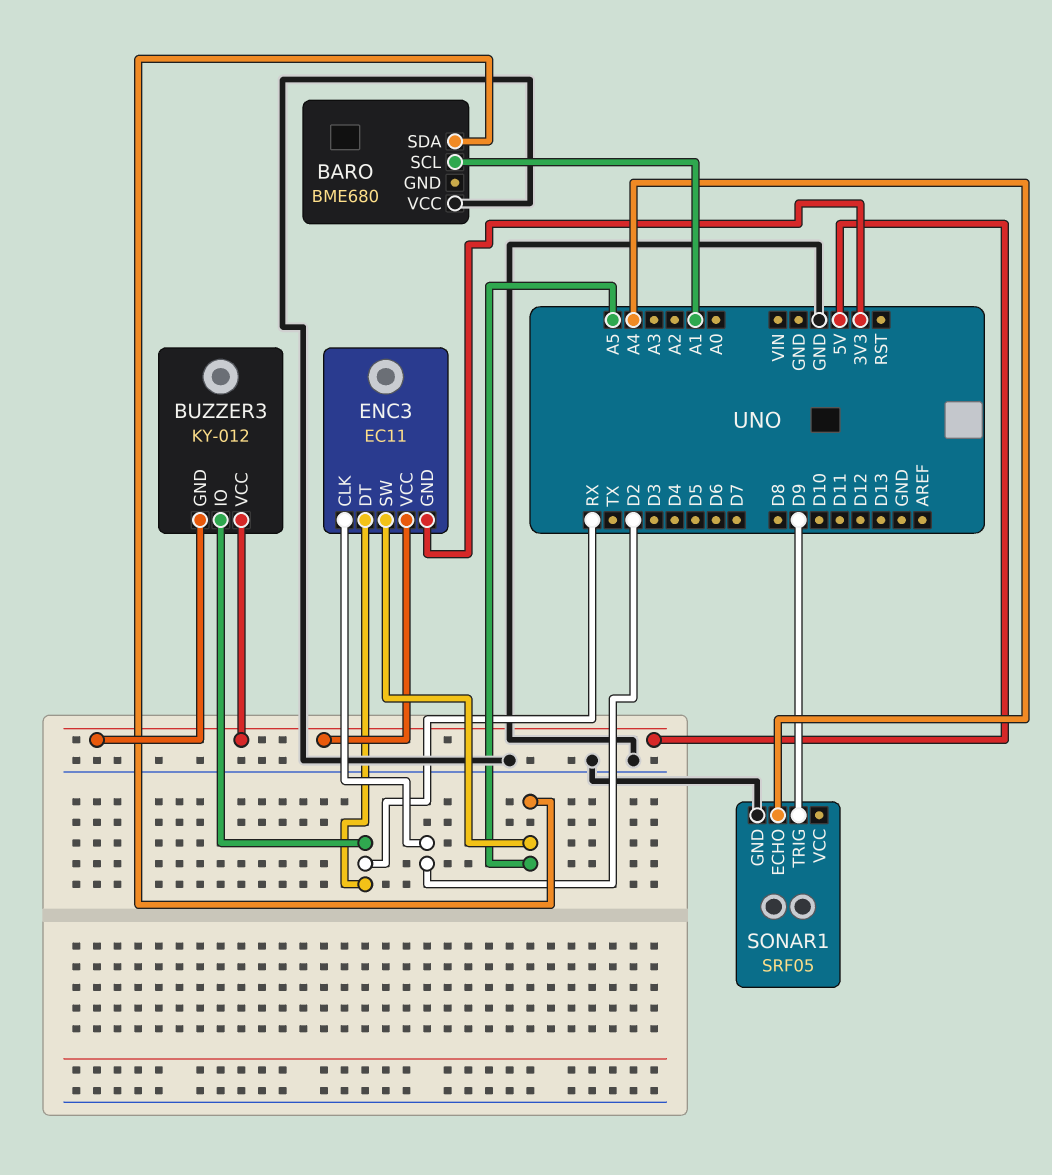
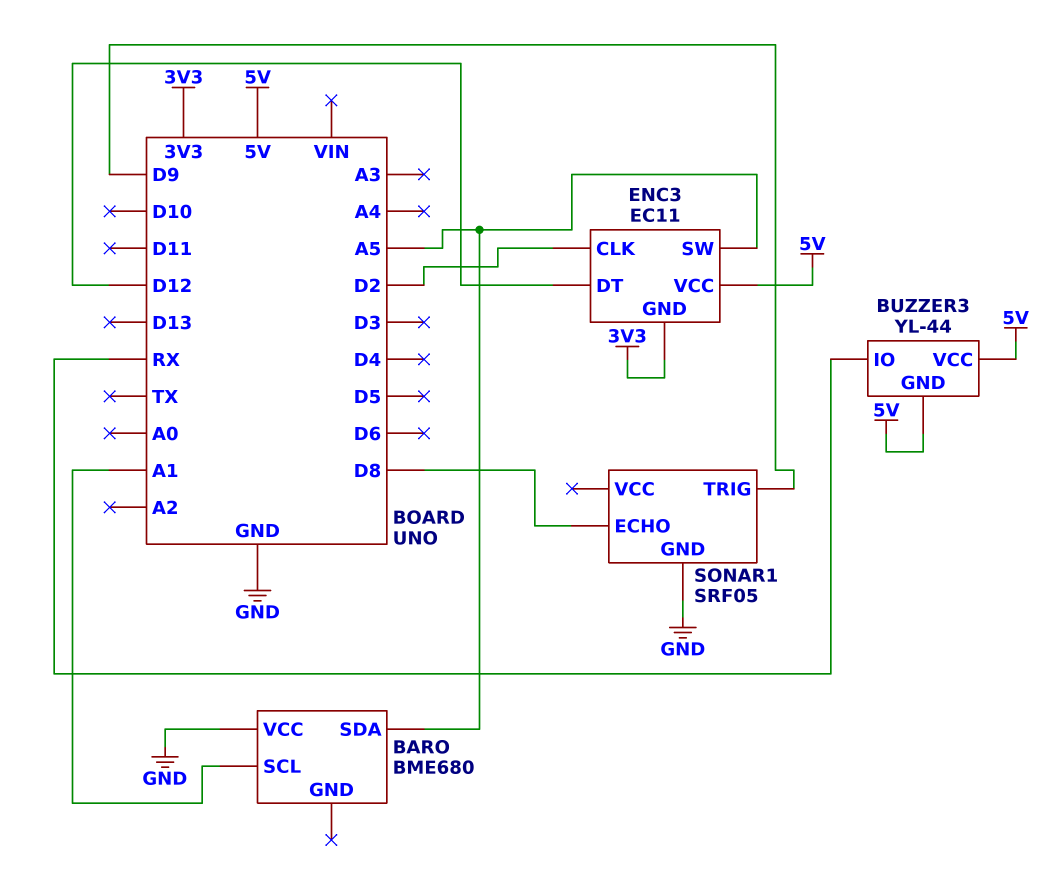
BUZZER3: KY-012 -> YL-44
ENC3 pin DT: RX -> D12
SONAR1 pin ECHO: A4 -> D8

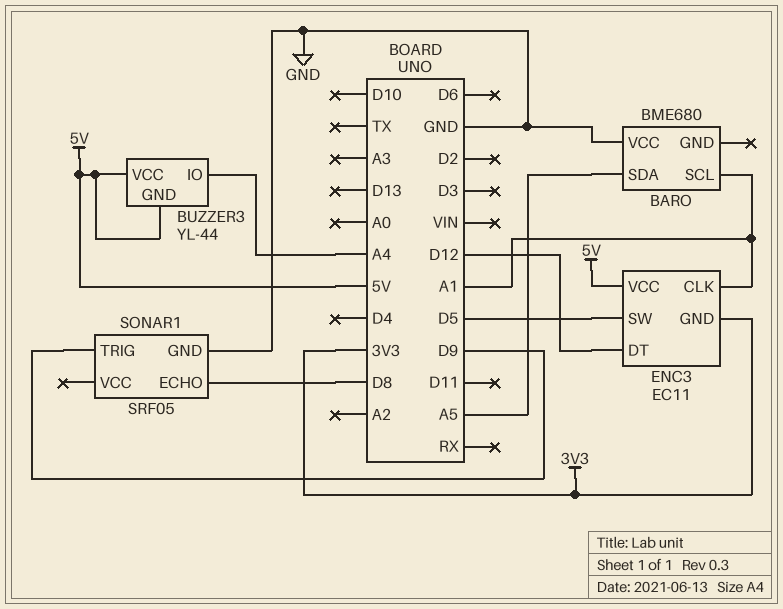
BUZZER3 pin IO: RX -> A4
ENC3 pin CLK: D2 -> A1
ENC3 pin SW: A5 -> D5

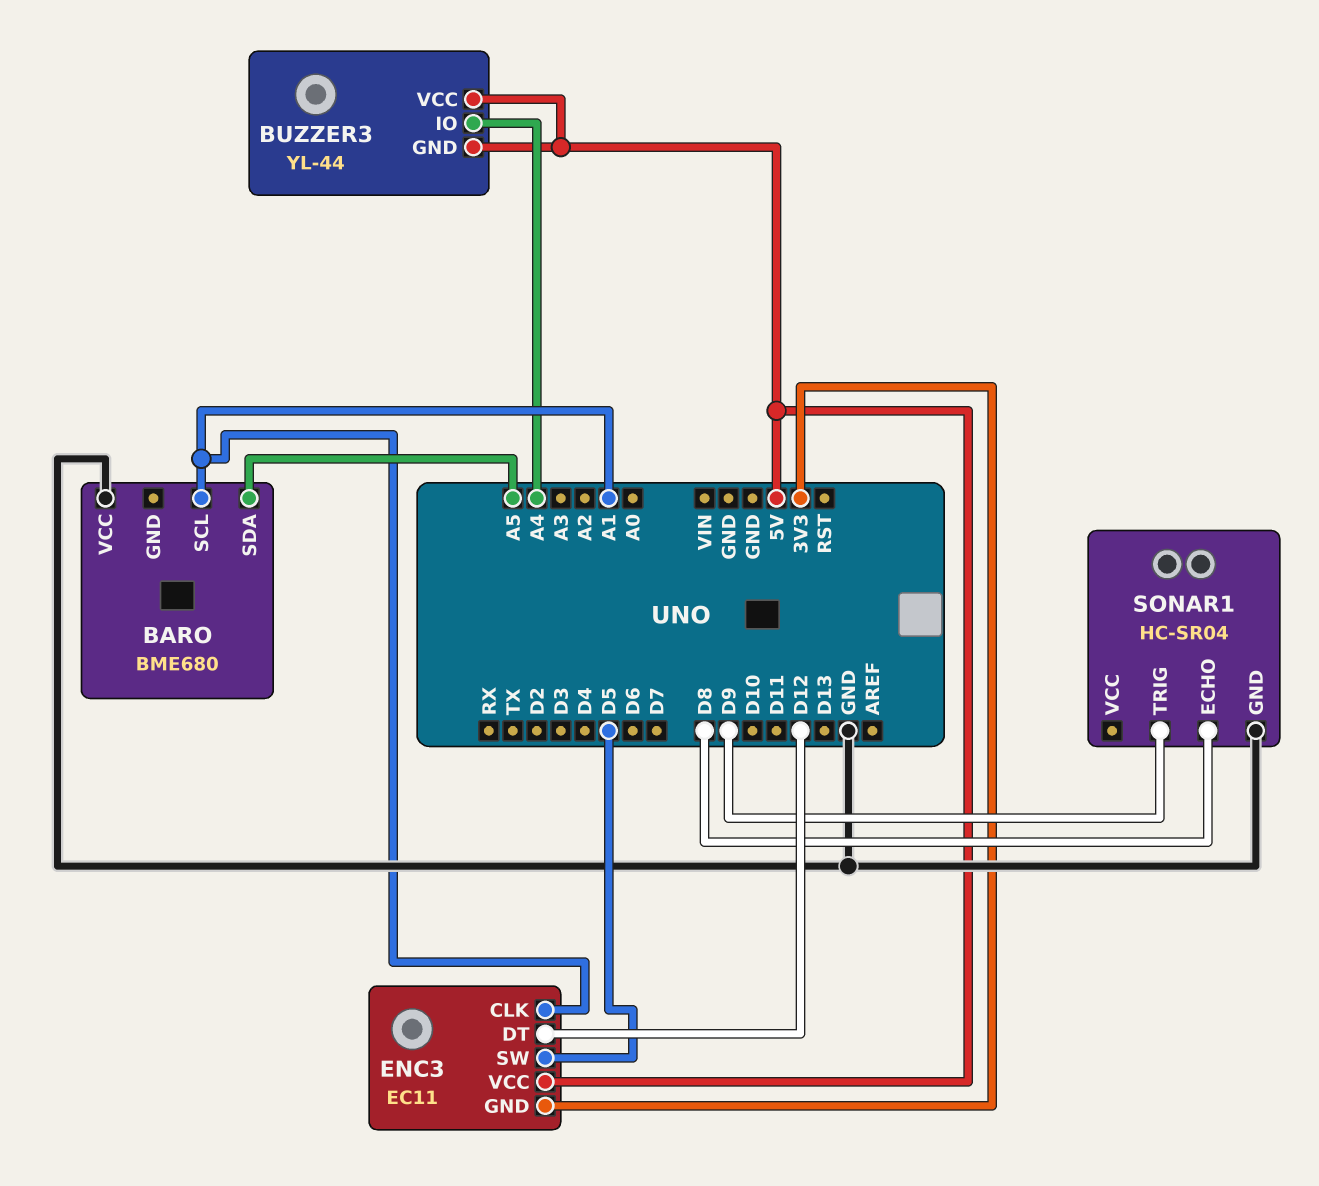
SONAR1: SRF05 -> HC-SR04

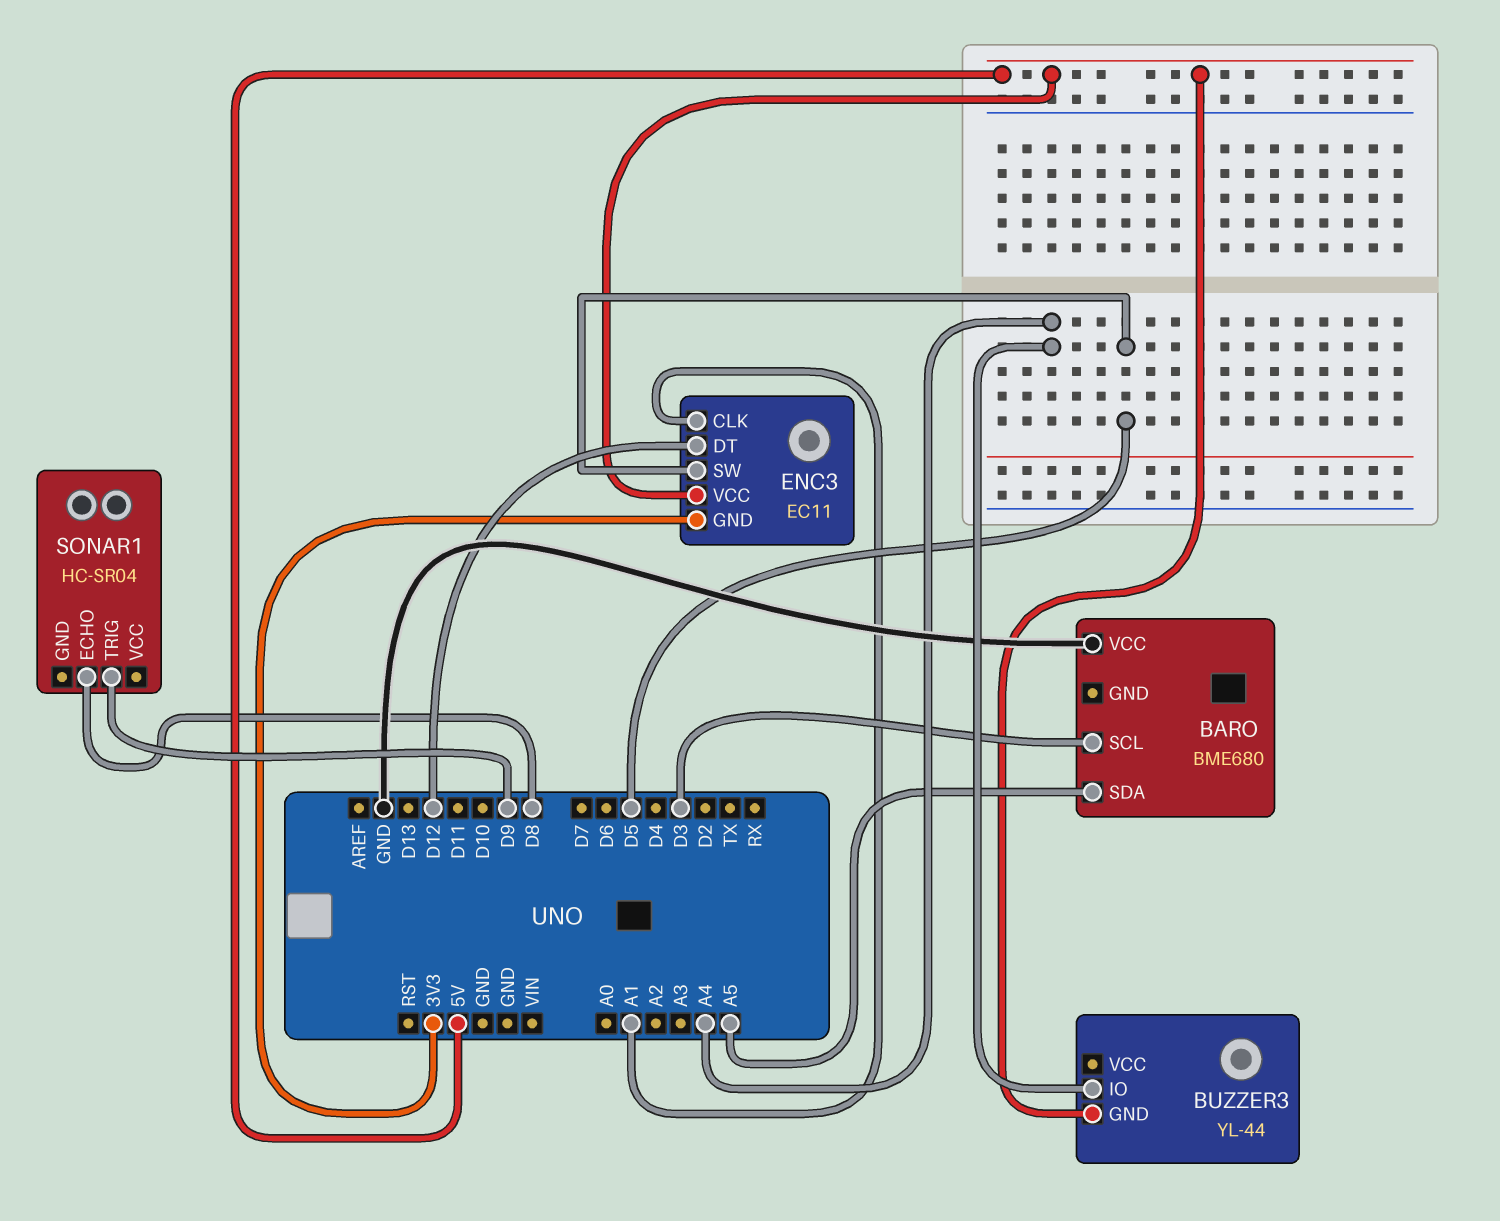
BARO pin SCL: A1 -> D3
BUZZER3 pin VCC: 5V -> none
SONAR1 pin GND: GND -> none

